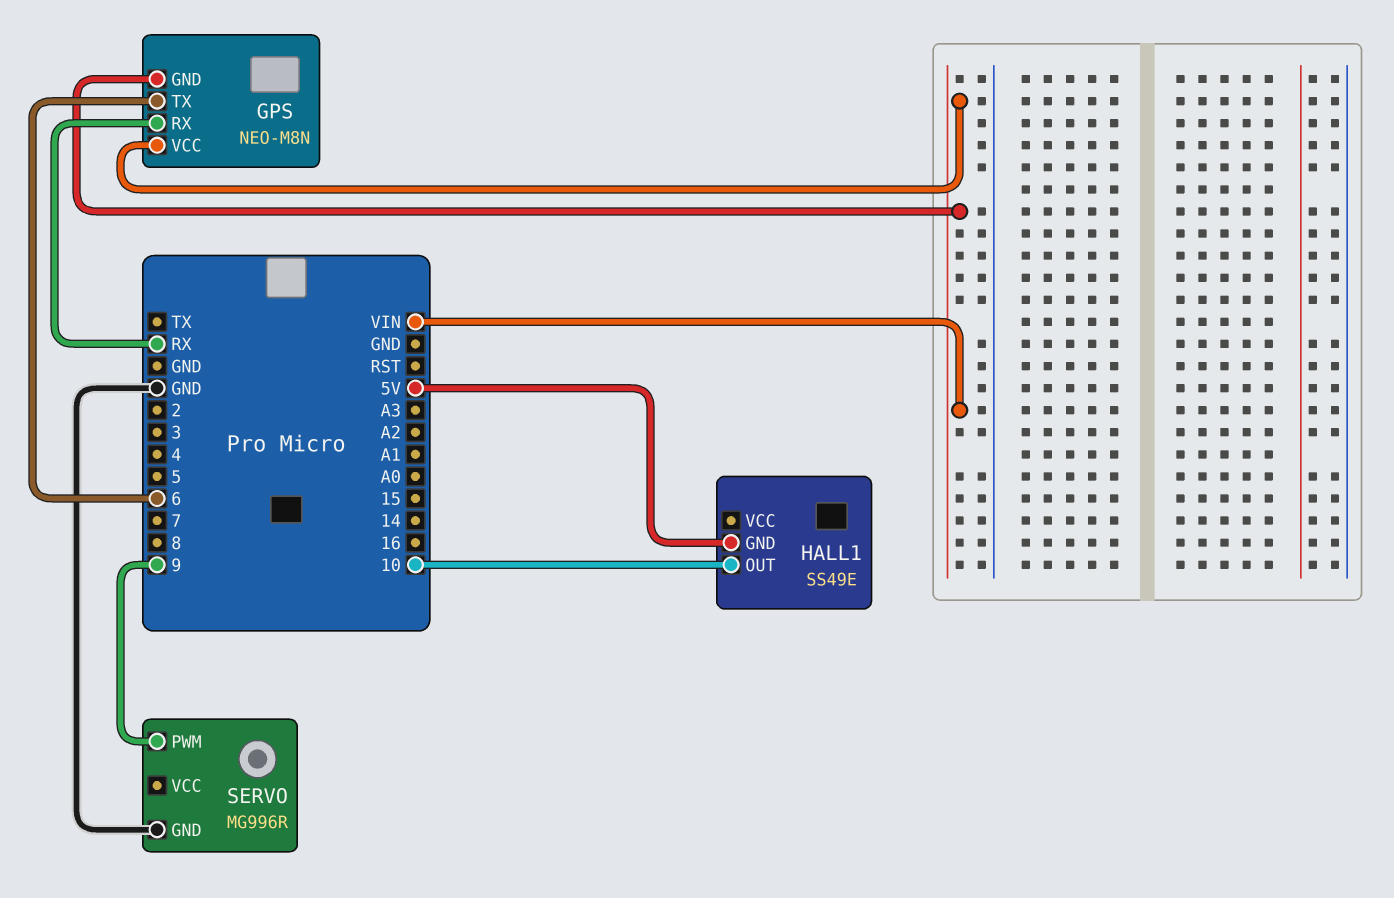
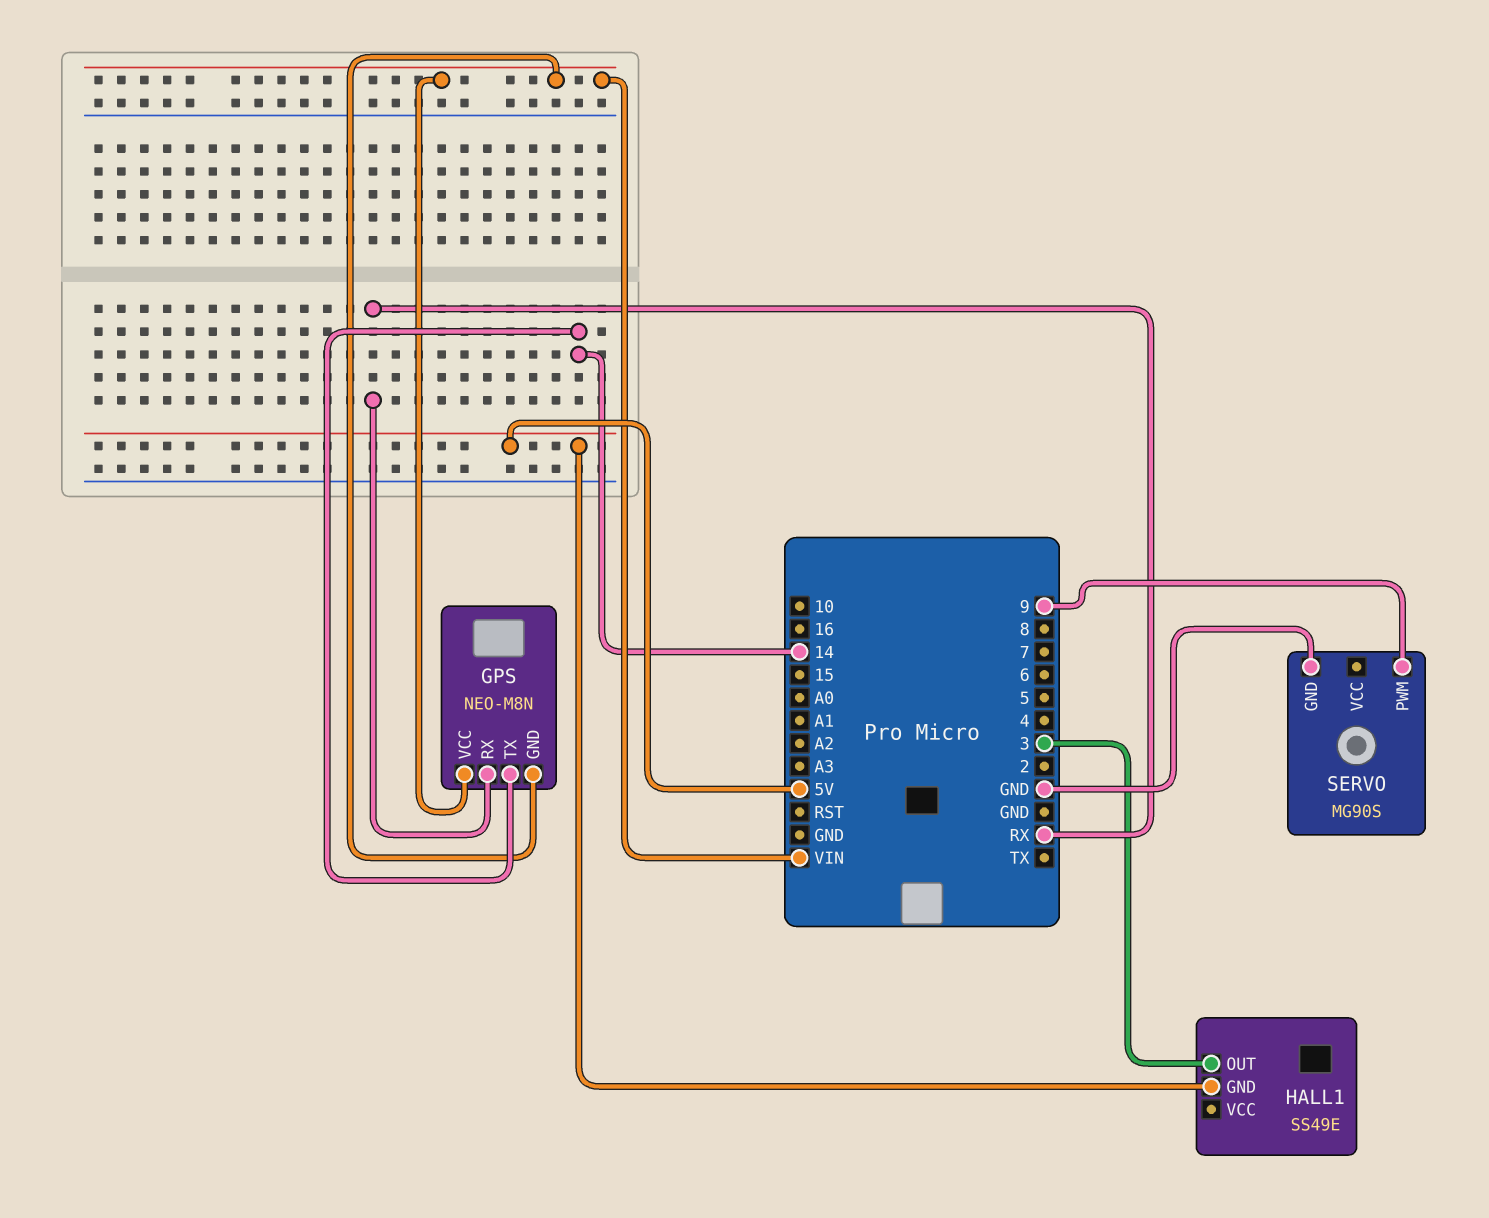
GPS pin TX: 6 -> 14
HALL1 pin OUT: 10 -> 3
SERVO: MG996R -> MG90S

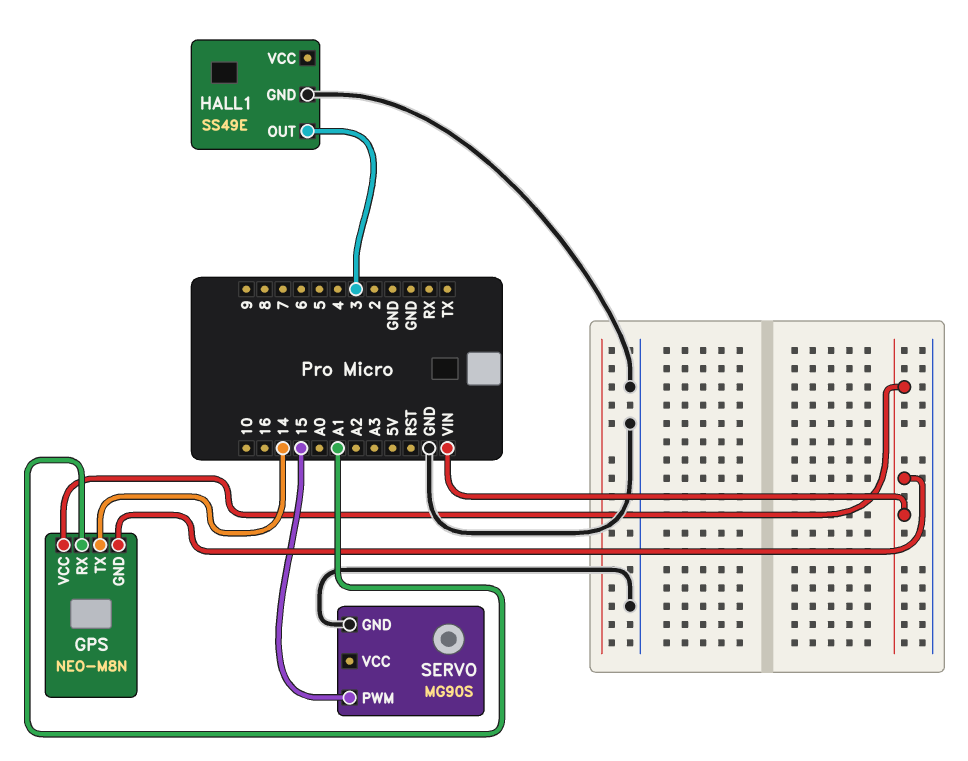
GPS pin RX: RX -> A1
HALL1 pin GND: 5V -> GND
SERVO pin PWM: 9 -> 15

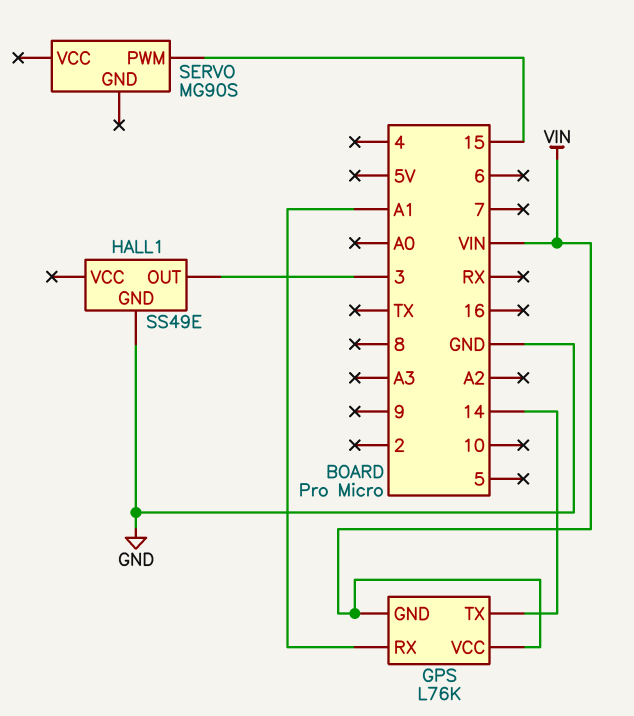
GPS: NEO-M8N -> L76K
SERVO pin GND: GND -> none

